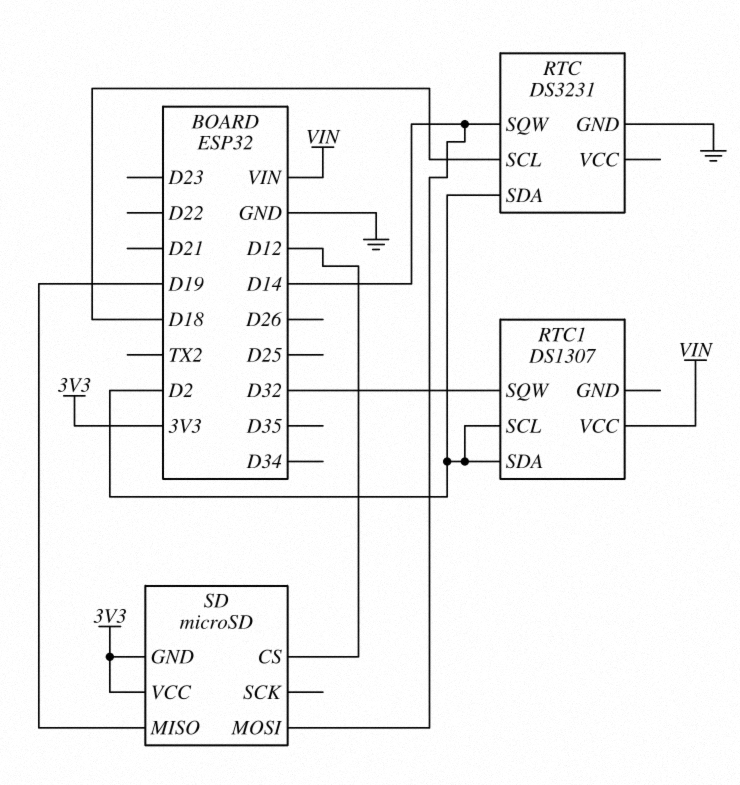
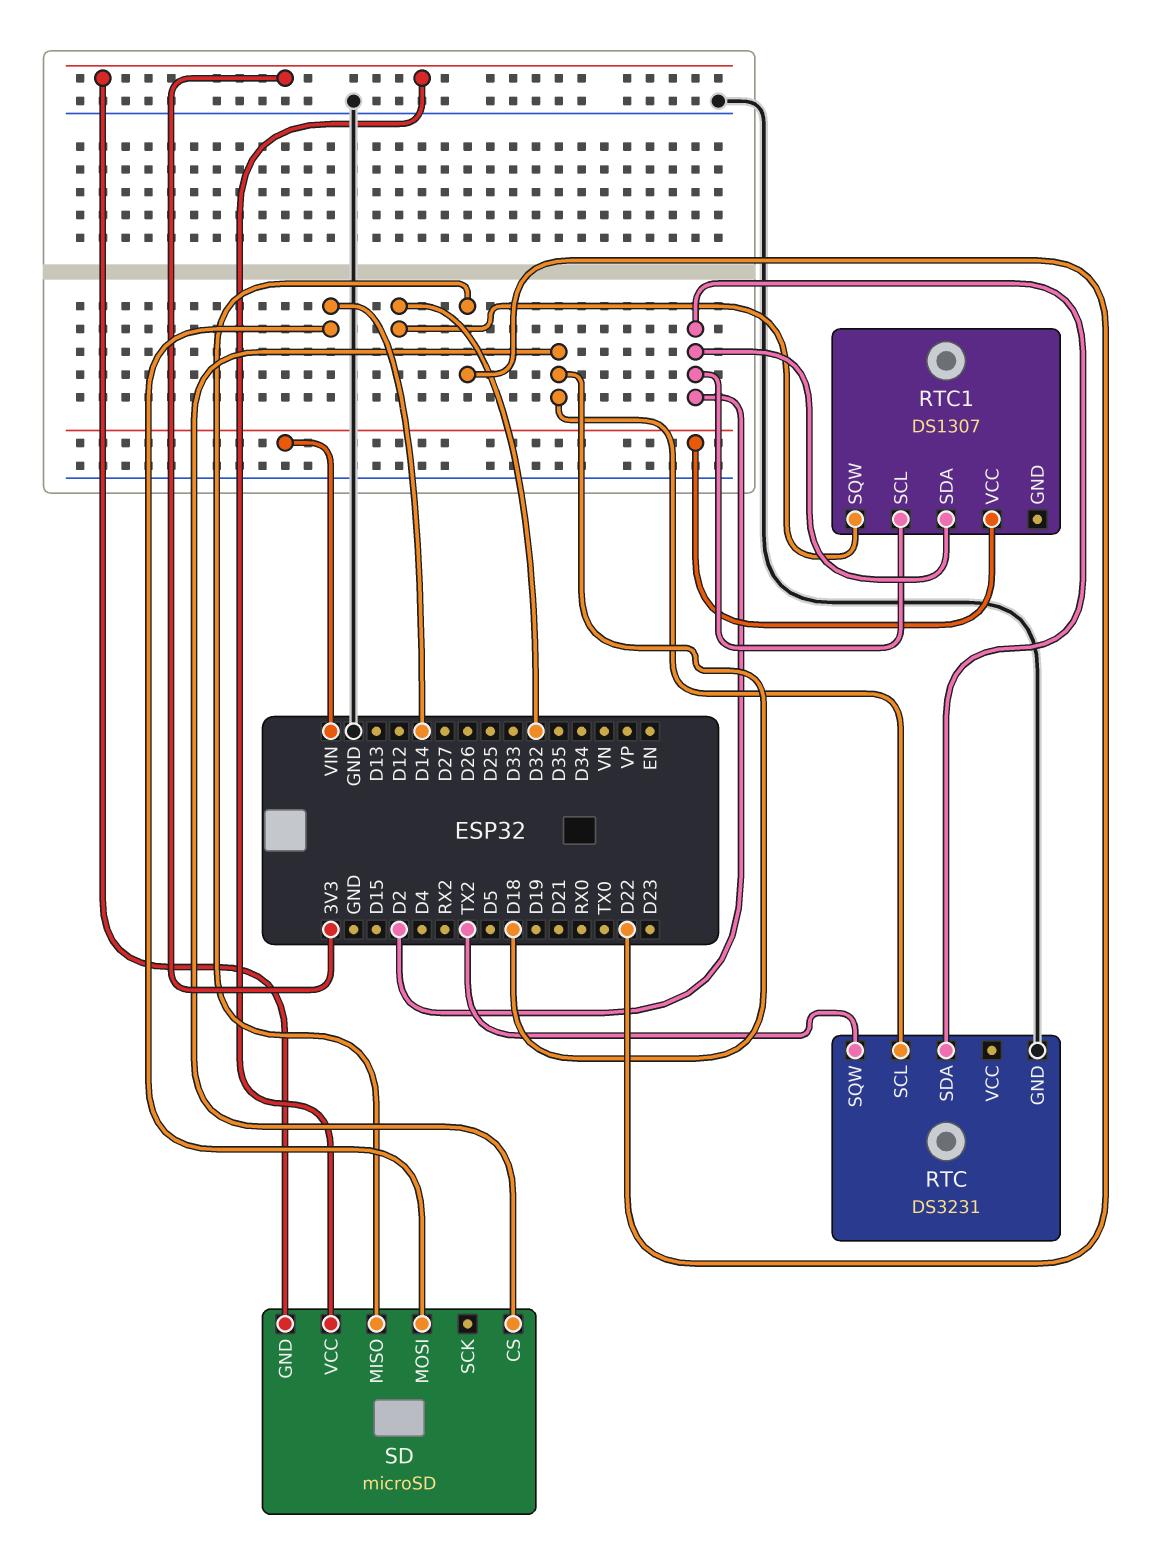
RTC pin SQW: D14 -> TX2
SD pin CS: D12 -> D18
SD pin MISO: D19 -> D22

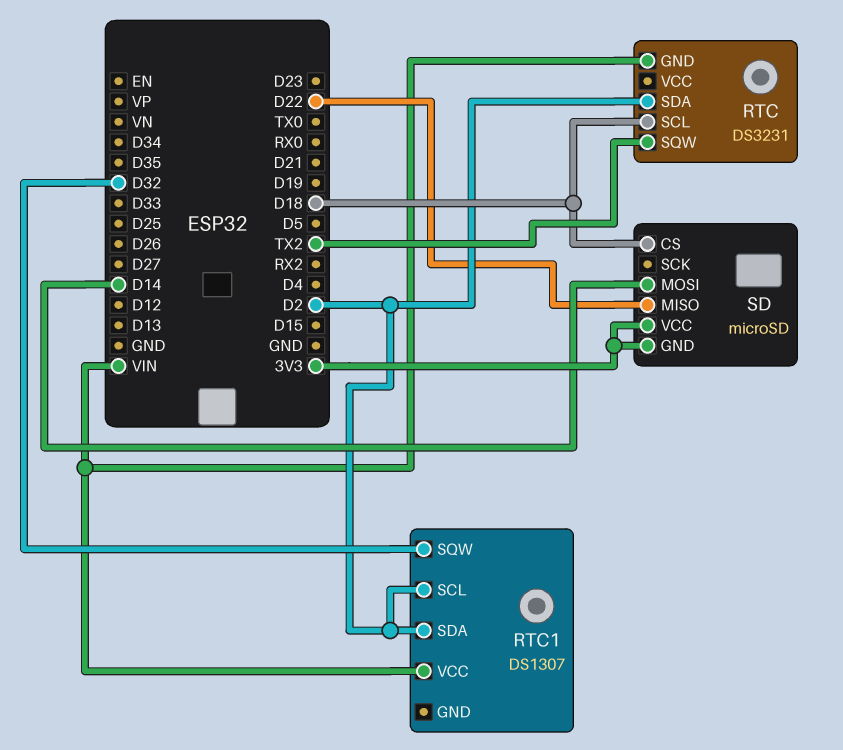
RTC pin GND: GND -> VIN

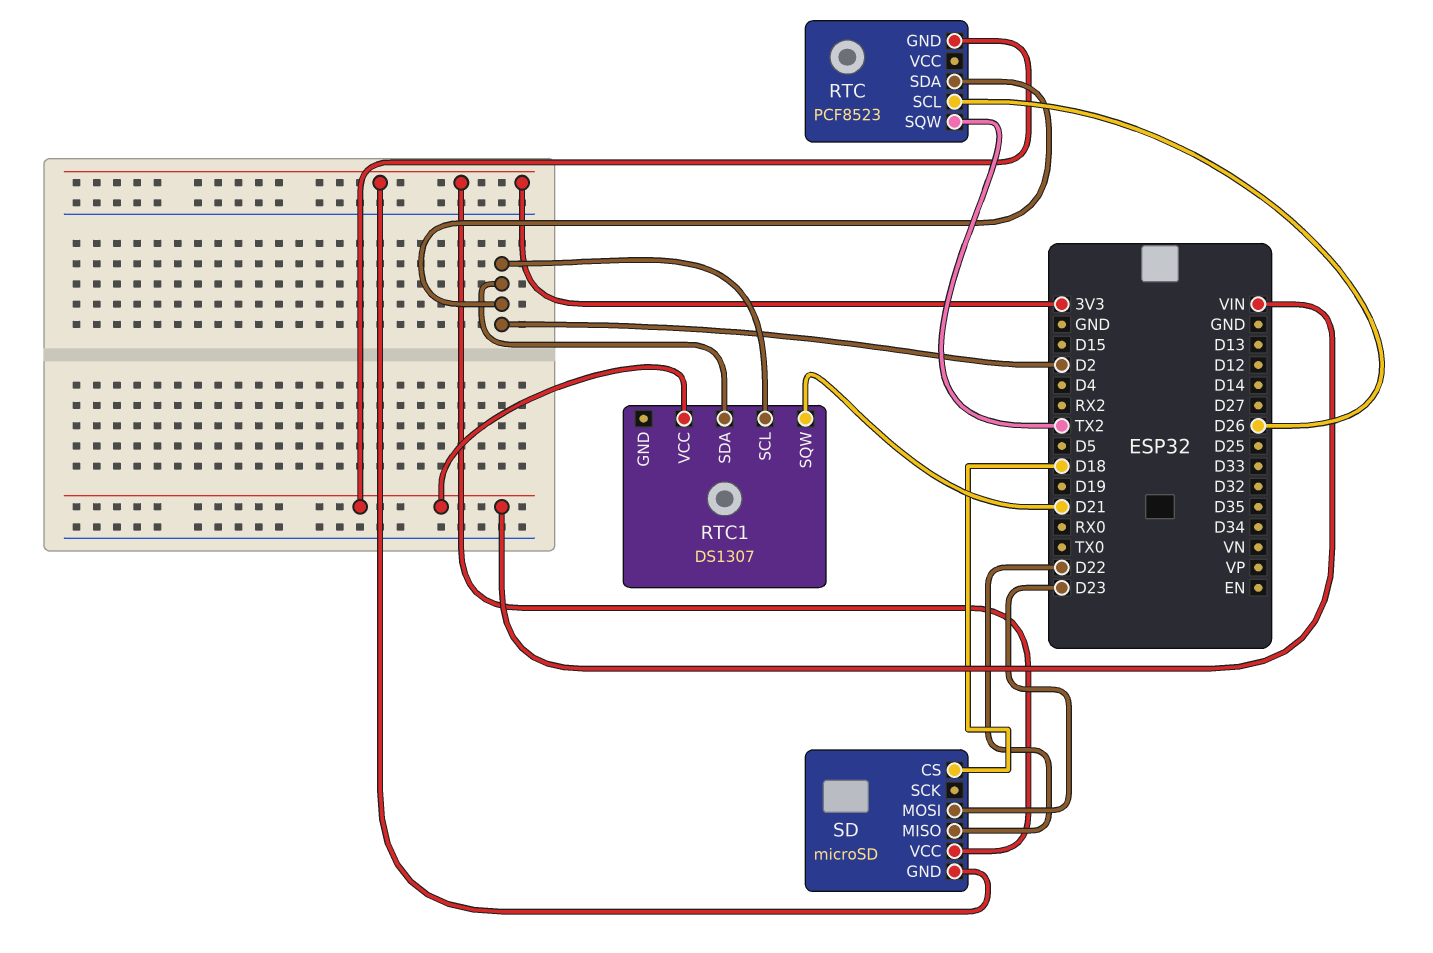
RTC: DS3231 -> PCF8523
RTC pin SCL: D18 -> D26
RTC1 pin SQW: D32 -> D21
SD pin MOSI: D14 -> D23

